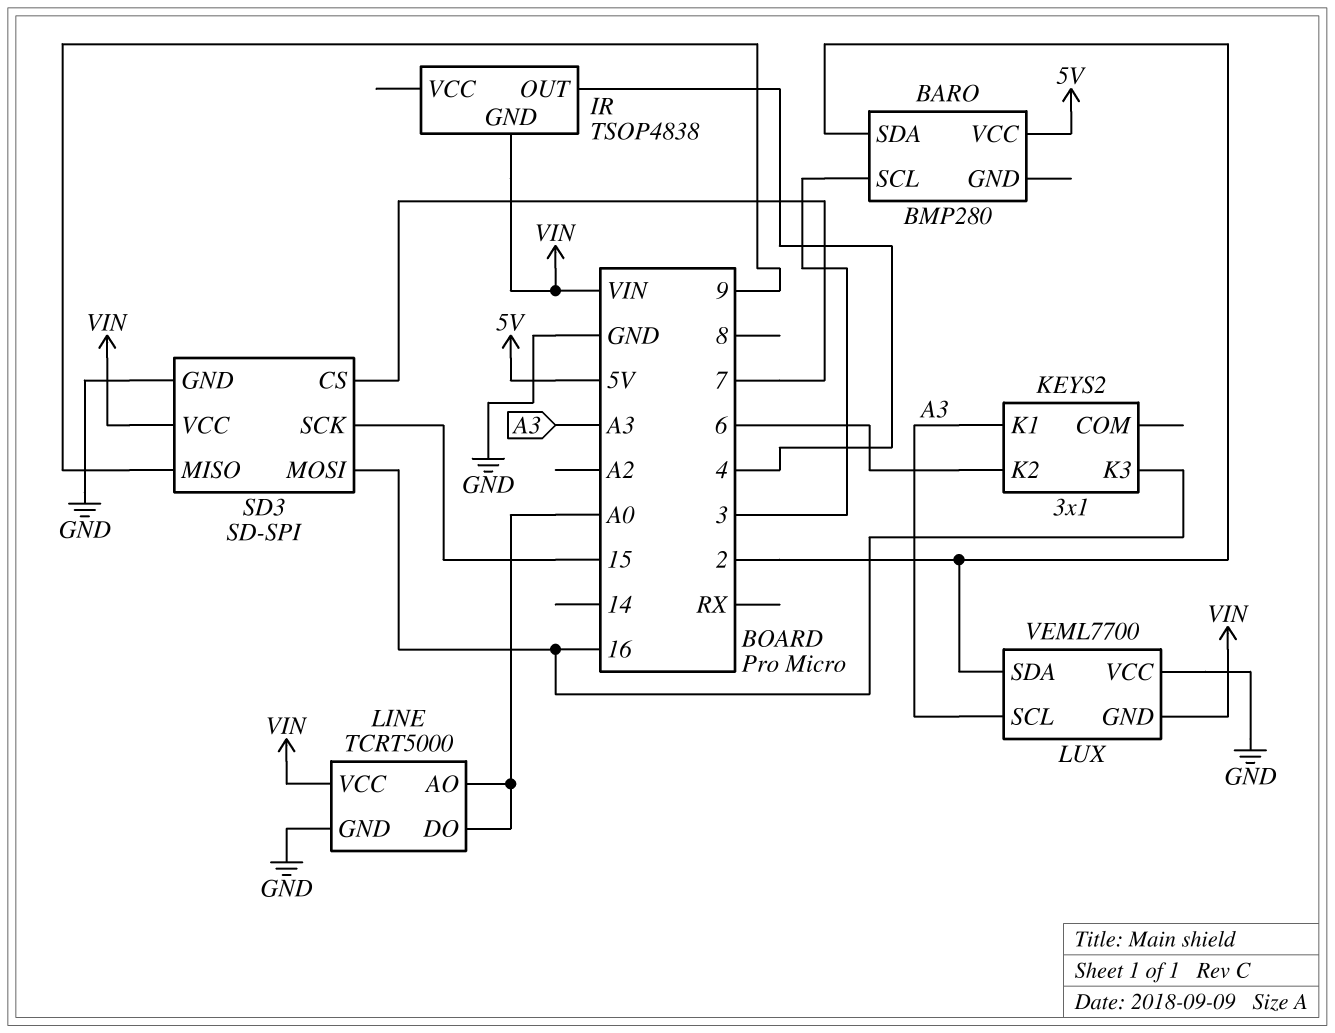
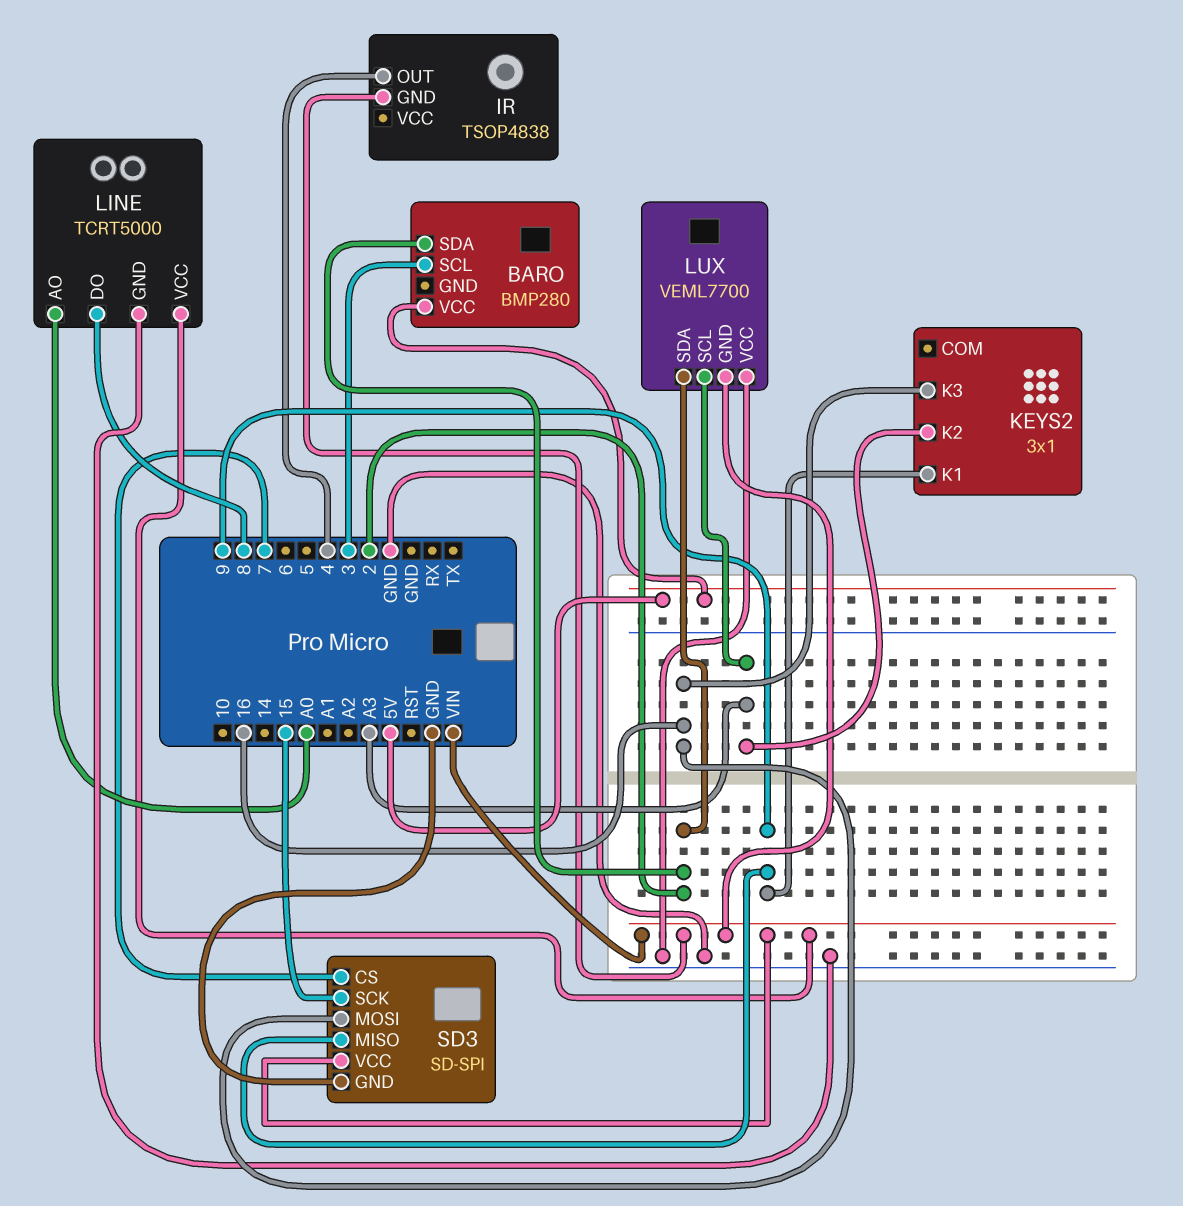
KEYS2 pin K1: A3 -> 9
KEYS2 pin K2: 6 -> A3
LINE pin DO: A0 -> 8

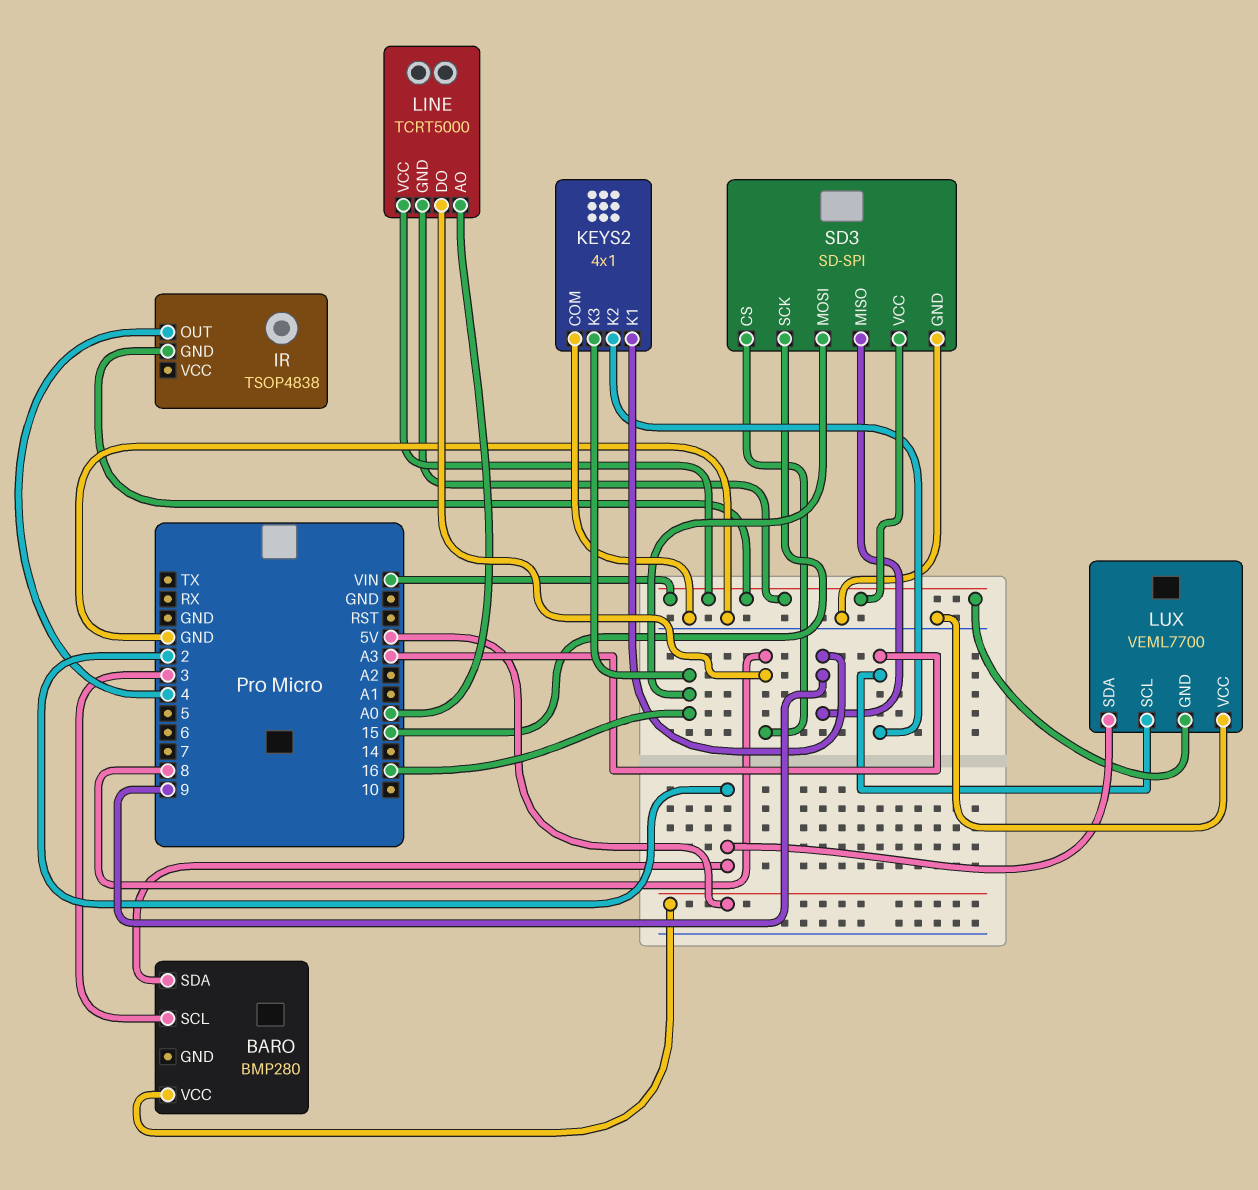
KEYS2: 3x1 -> 4x1
KEYS2 pin COM: none -> GND
LINE pin GND: GND -> VIN
SD3 pin CS: 7 -> 8

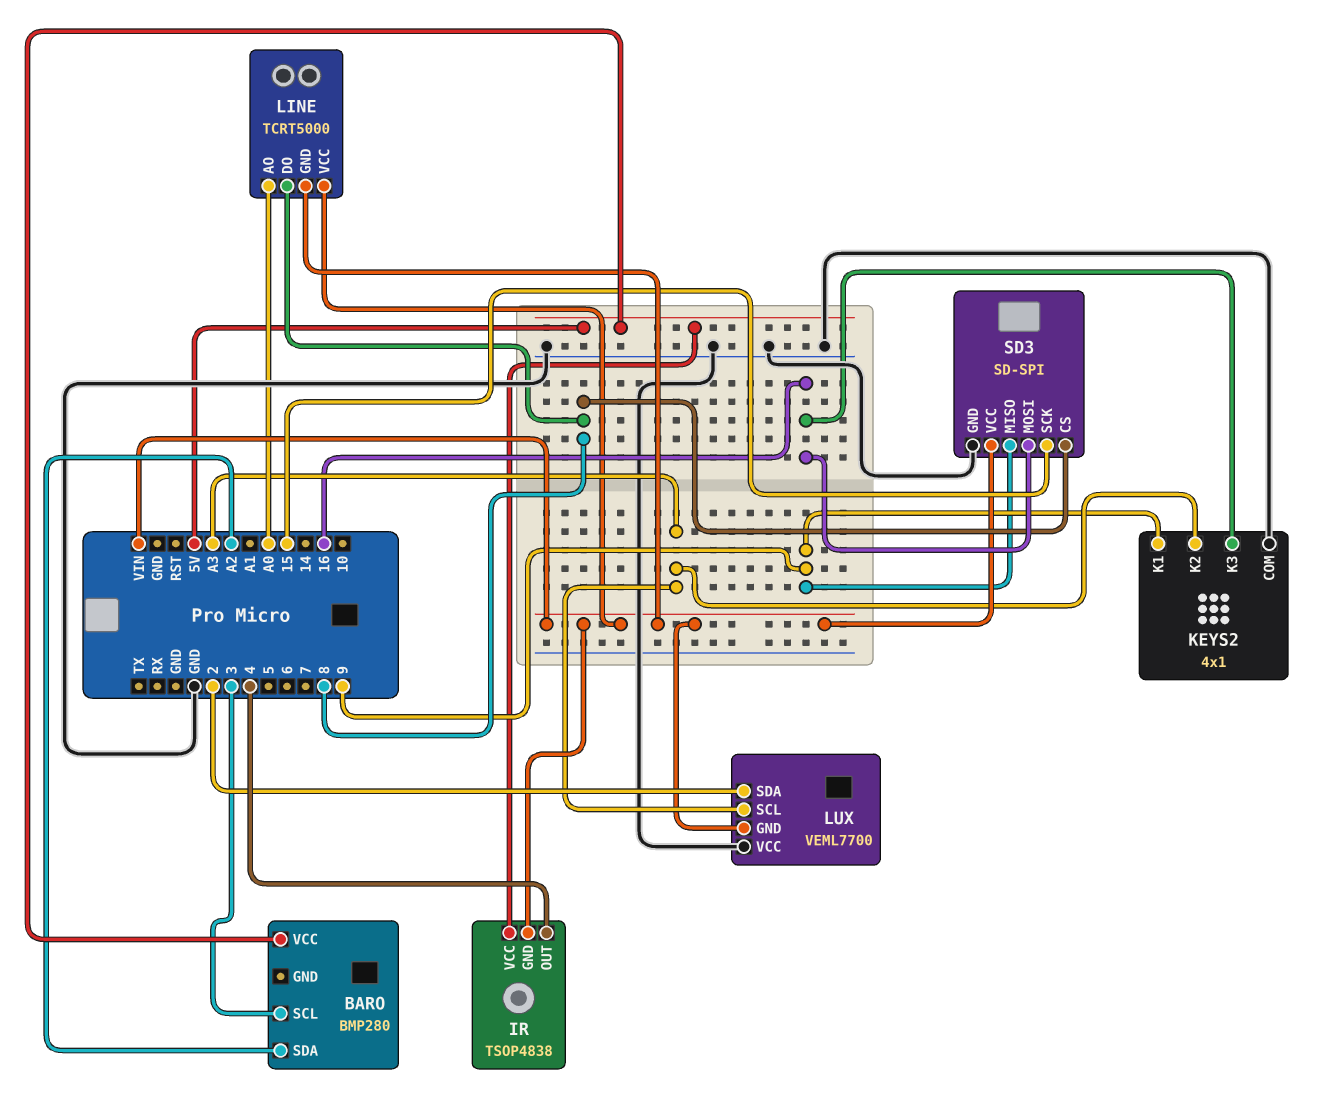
BARO pin SDA: 2 -> A2
IR pin VCC: none -> 5V

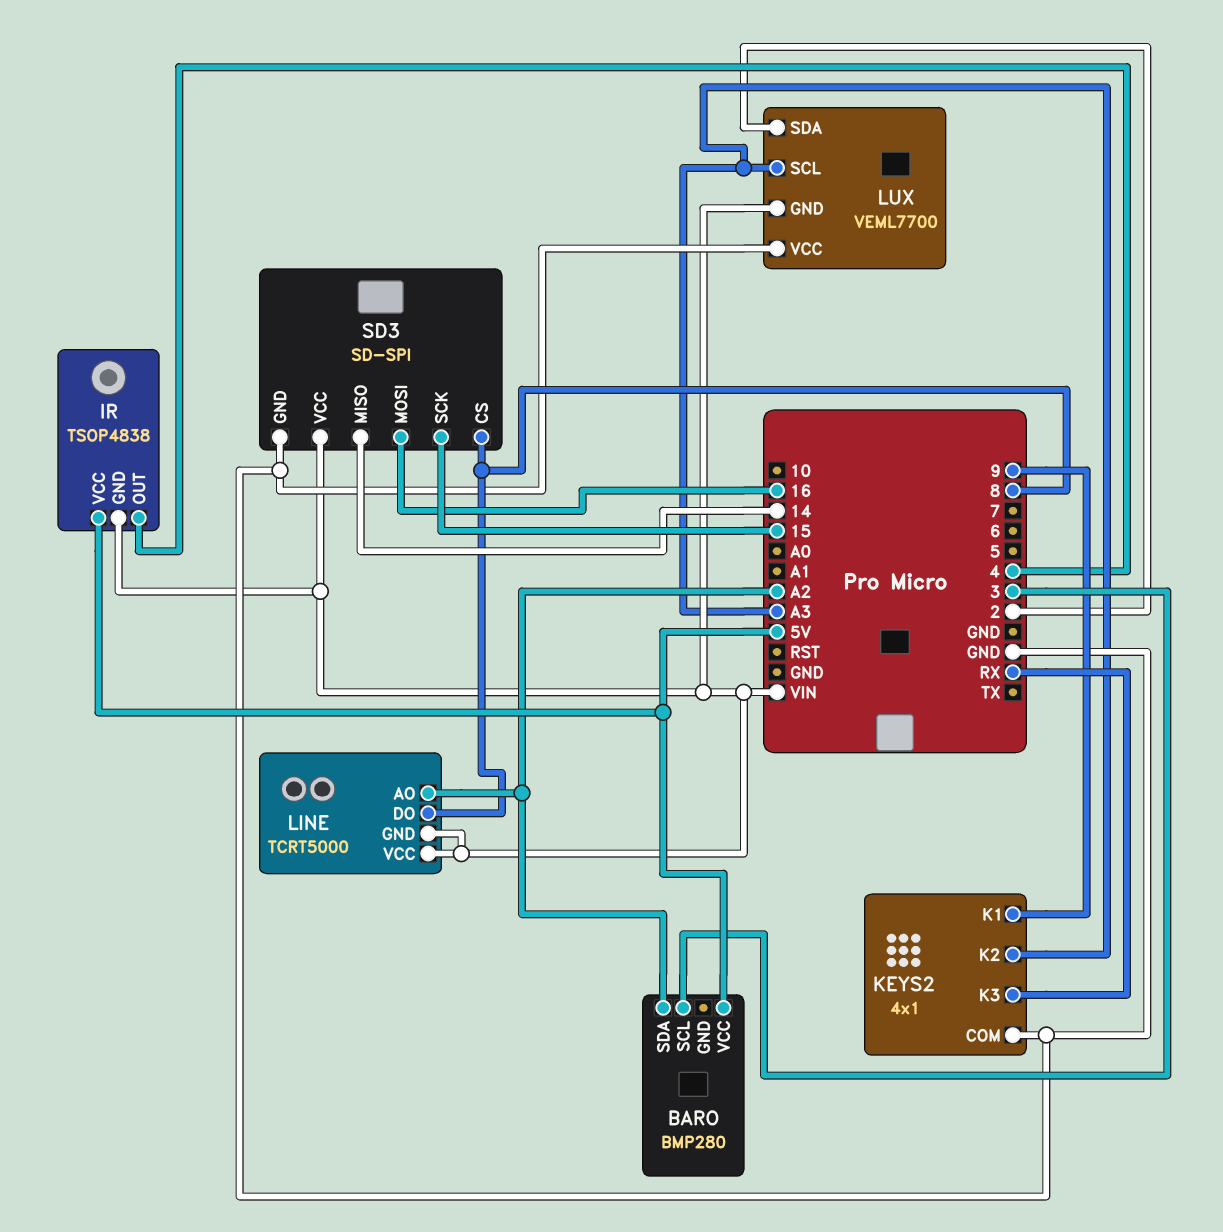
KEYS2 pin K3: 16 -> RX
LINE pin AO: A0 -> A2
SD3 pin MISO: 9 -> 14

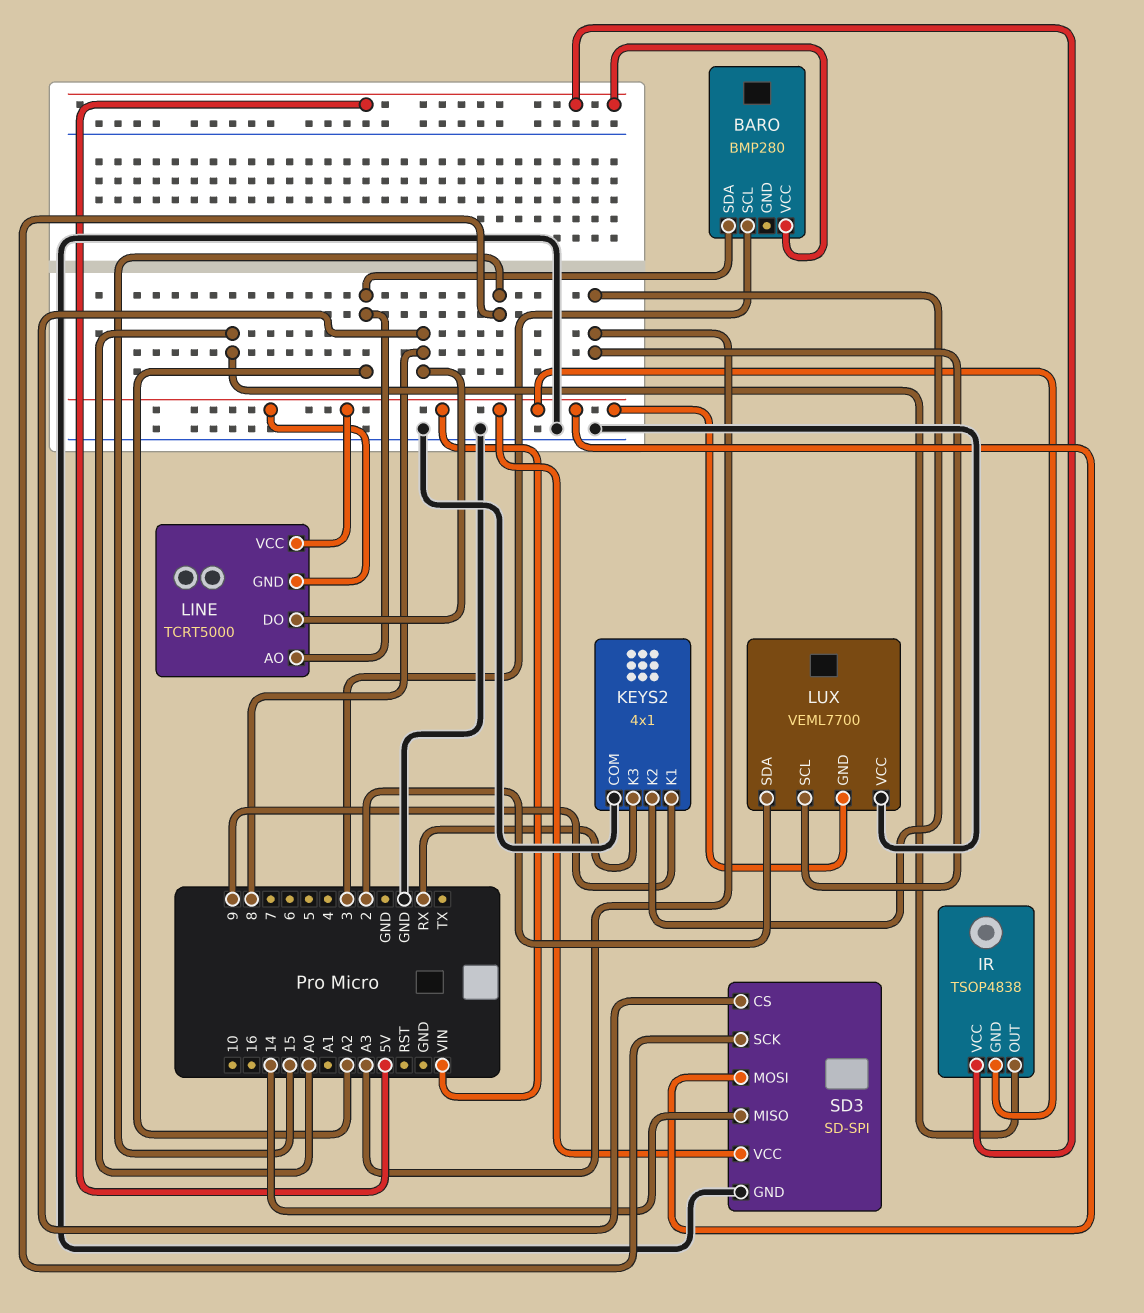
IR pin OUT: 4 -> A0
SD3 pin MOSI: 16 -> VIN

